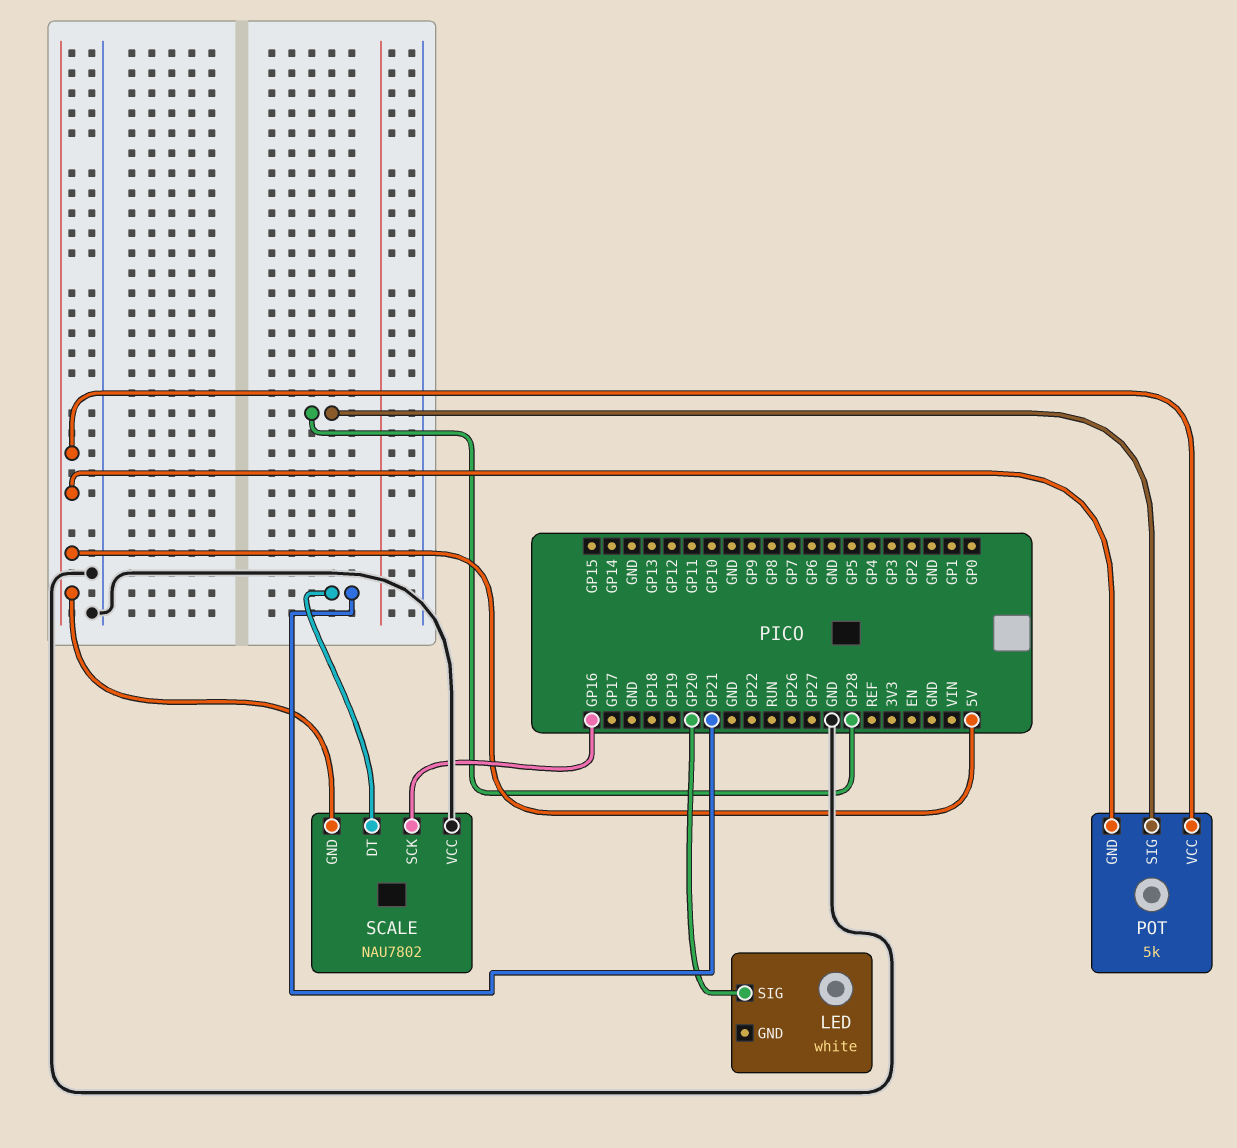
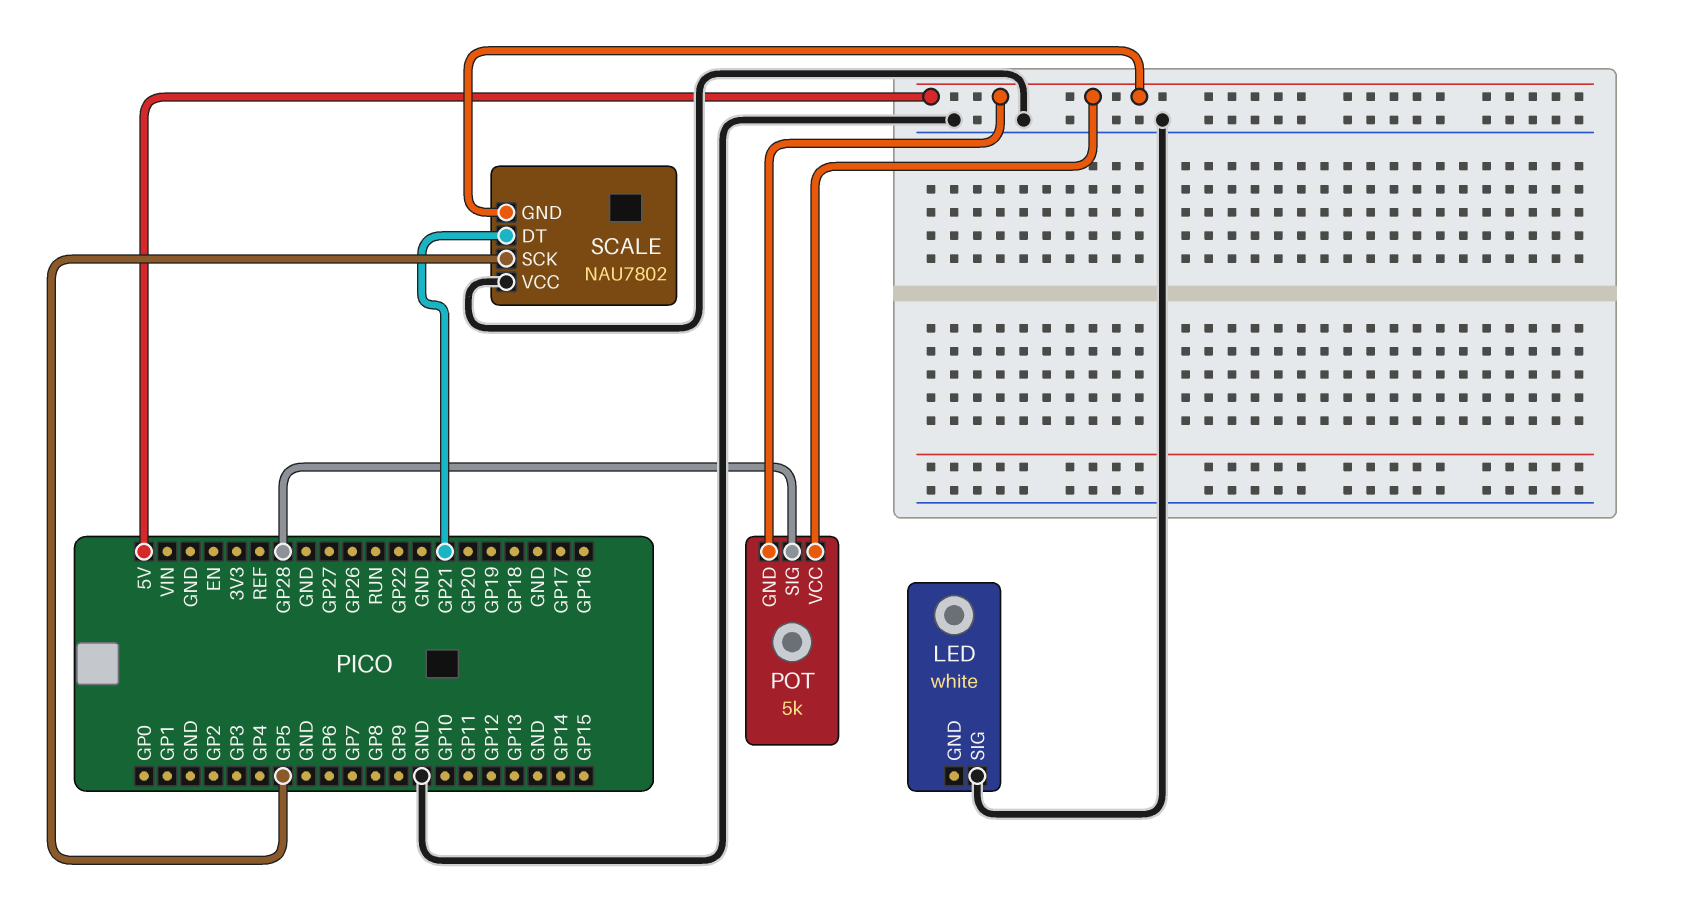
LED pin SIG: GP20 -> GND
SCALE pin SCK: GP16 -> GP5

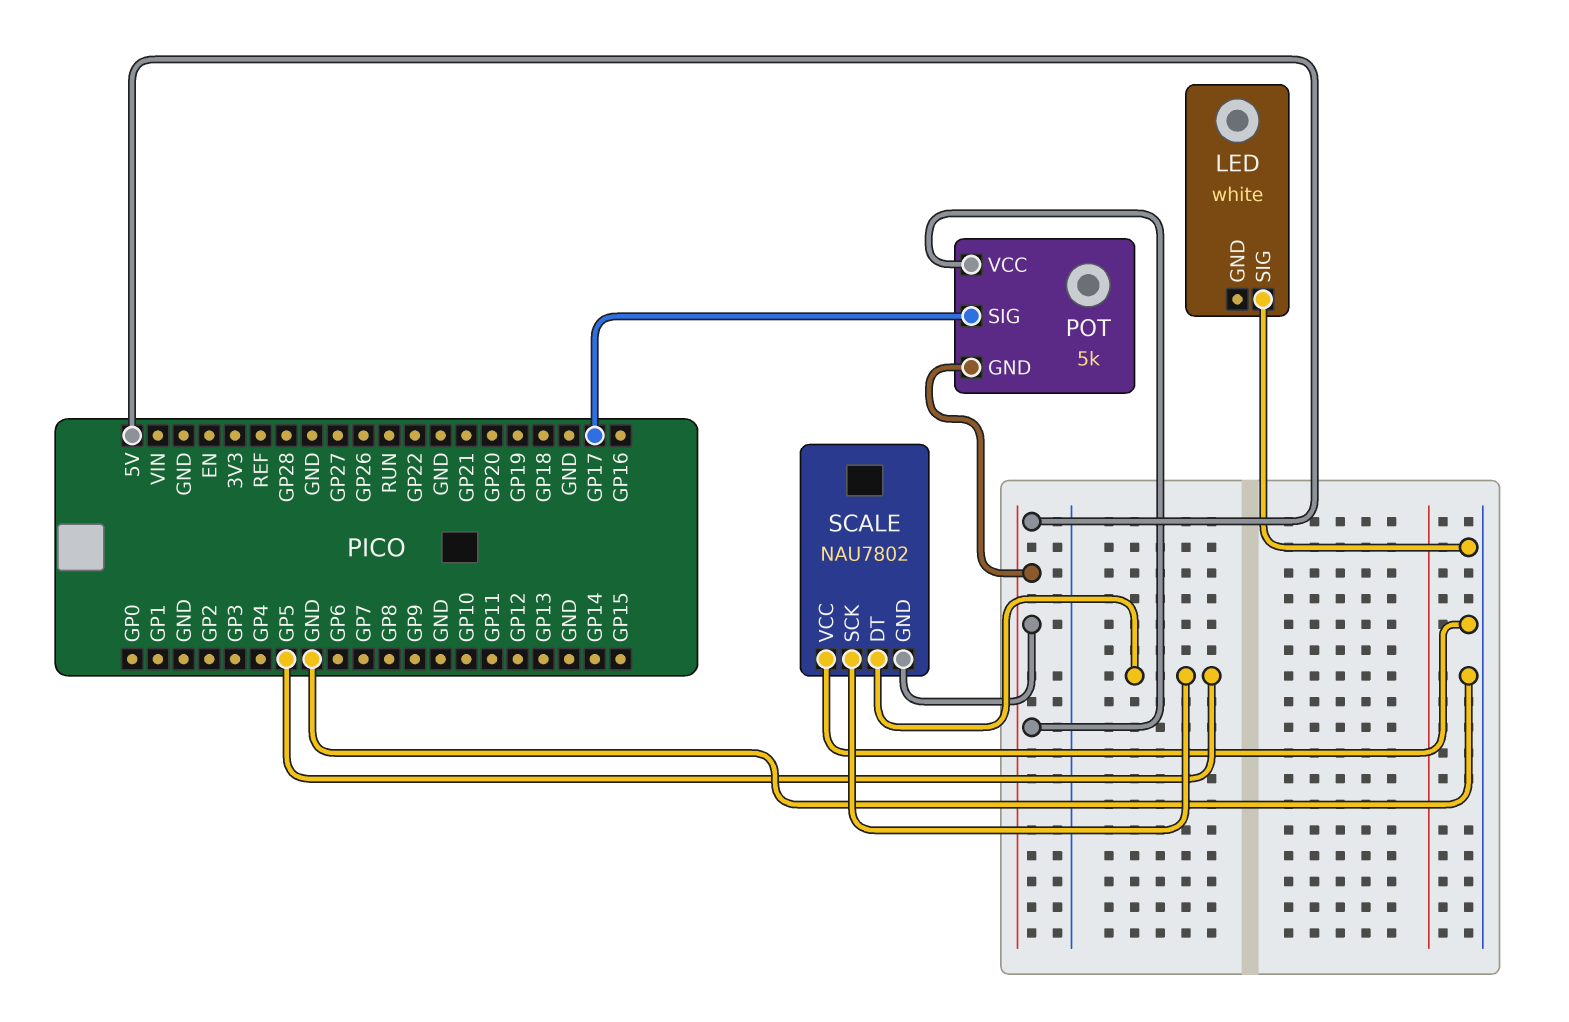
POT pin SIG: GP28 -> GP17
SCALE pin DT: GP21 -> GP5

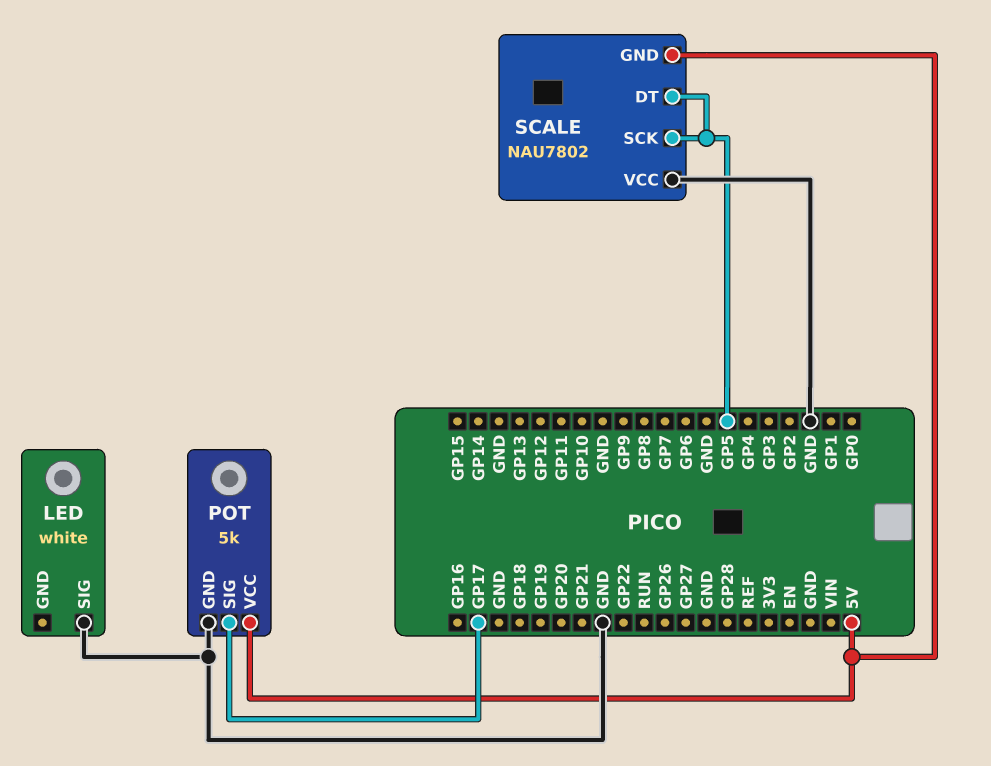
POT pin GND: 5V -> GND

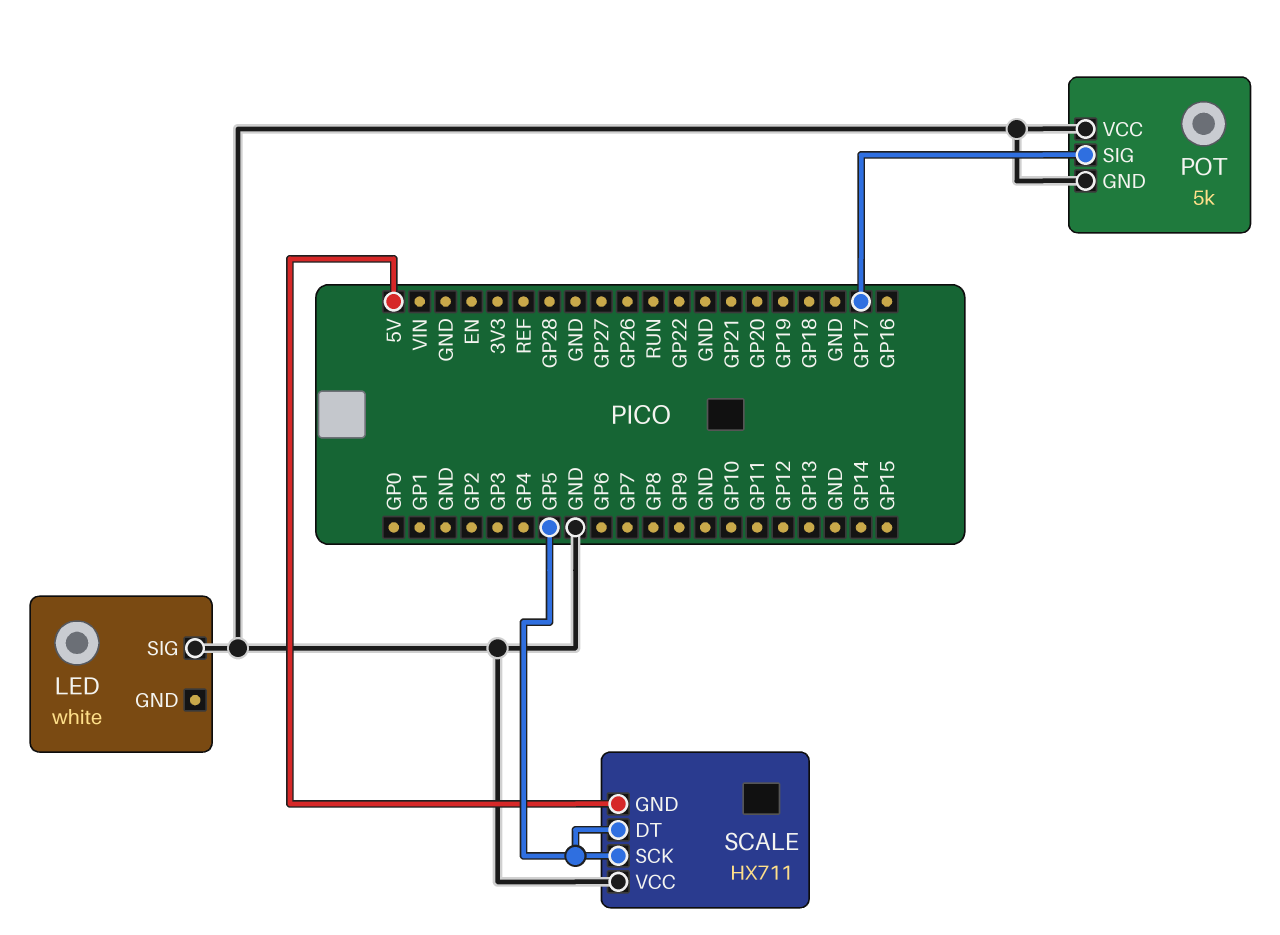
POT pin VCC: 5V -> GND
SCALE: NAU7802 -> HX711

